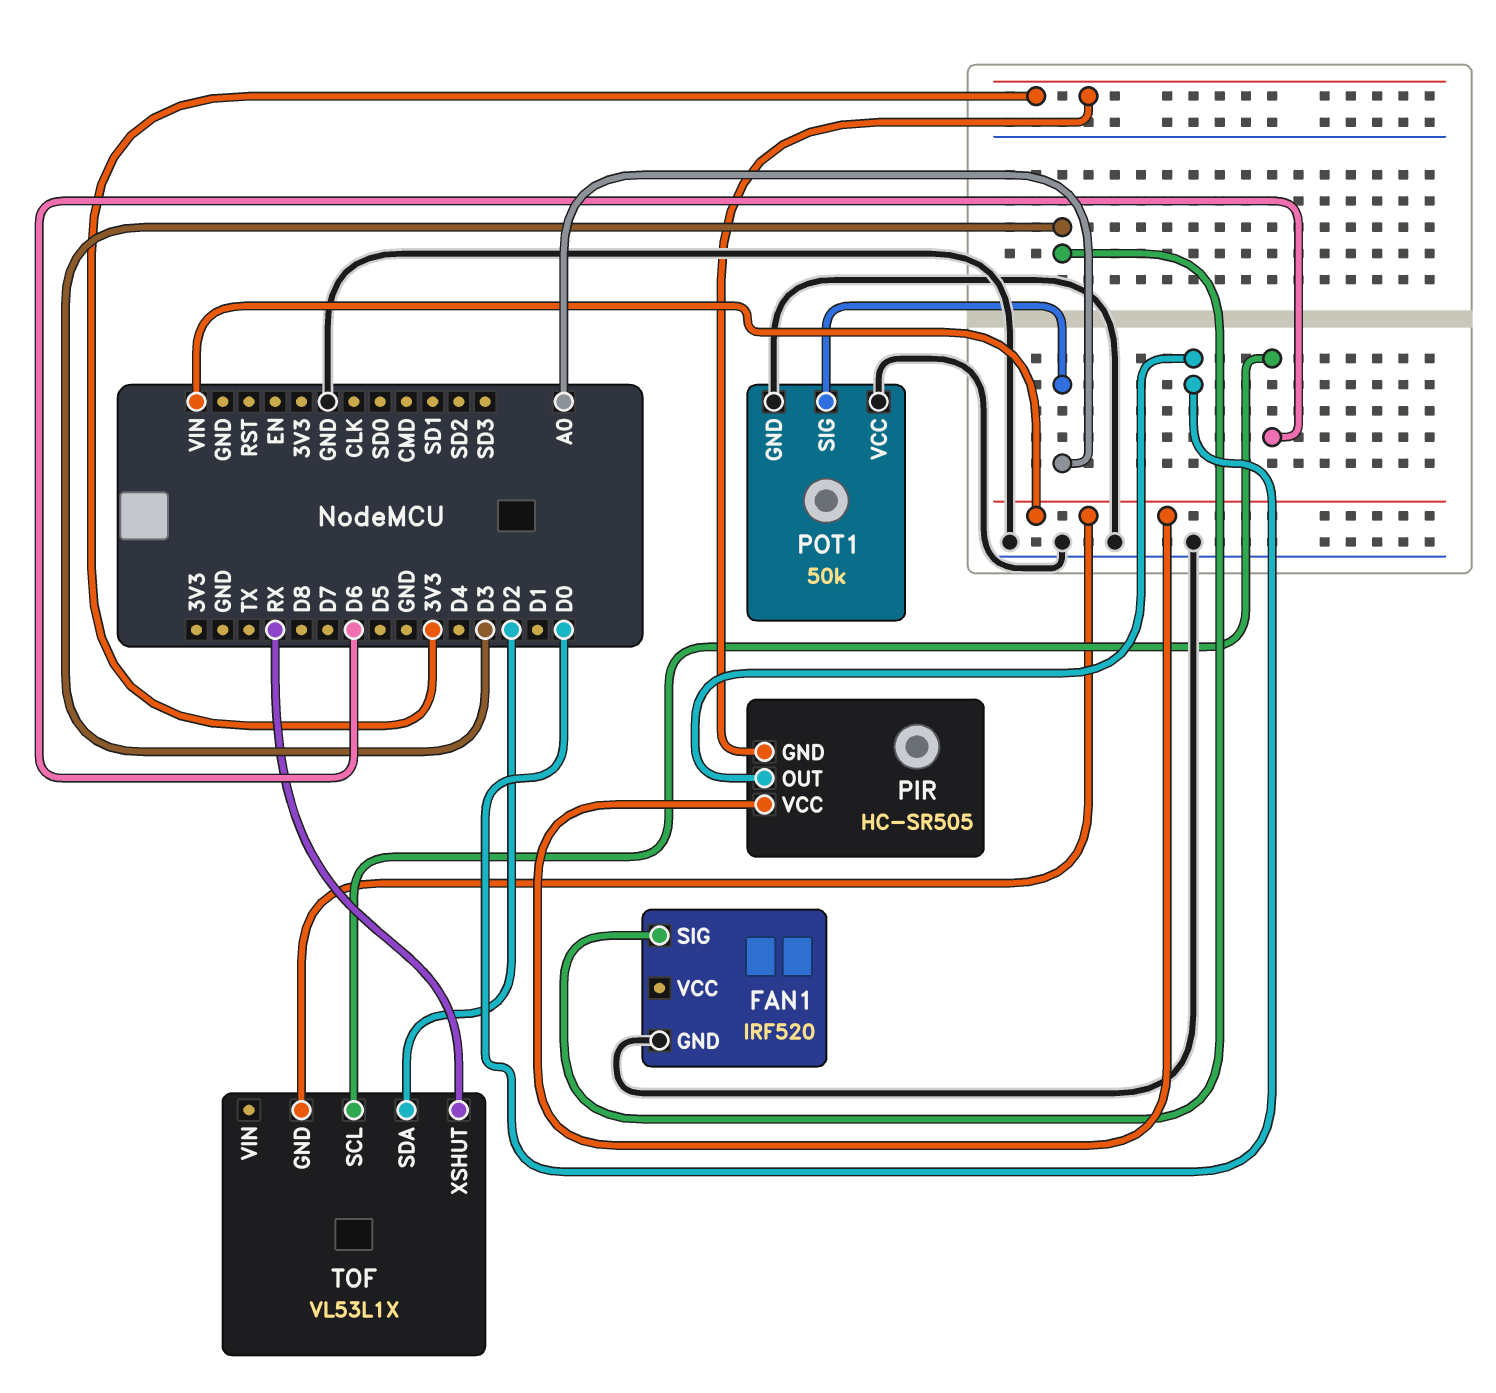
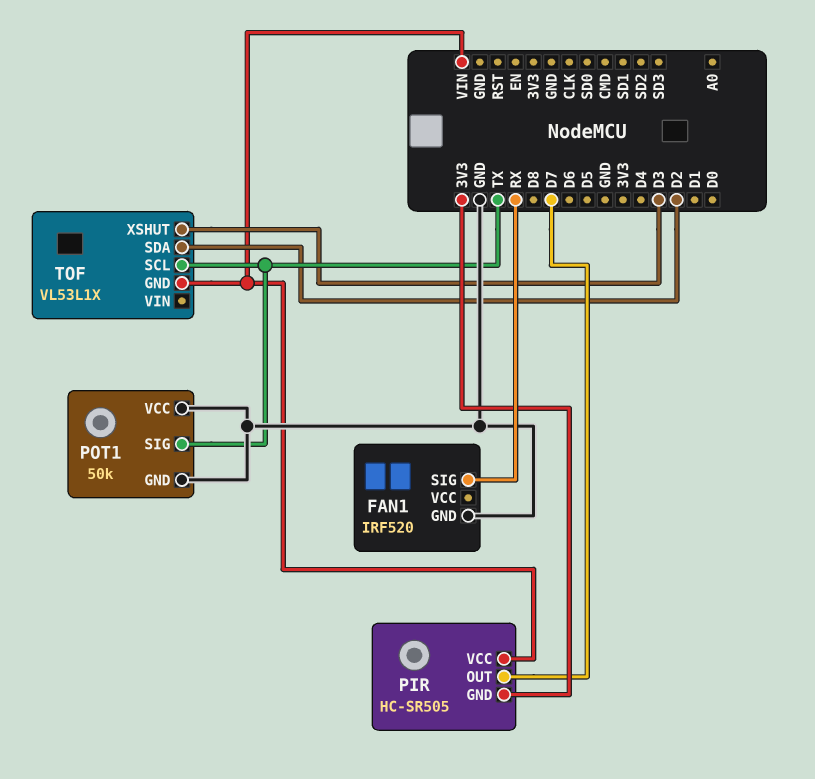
FAN1 pin SIG: D3 -> RX
PIR pin OUT: D0 -> D7
POT1 pin SIG: A0 -> TX
TOF pin SCL: D6 -> TX
TOF pin XSHUT: RX -> D3

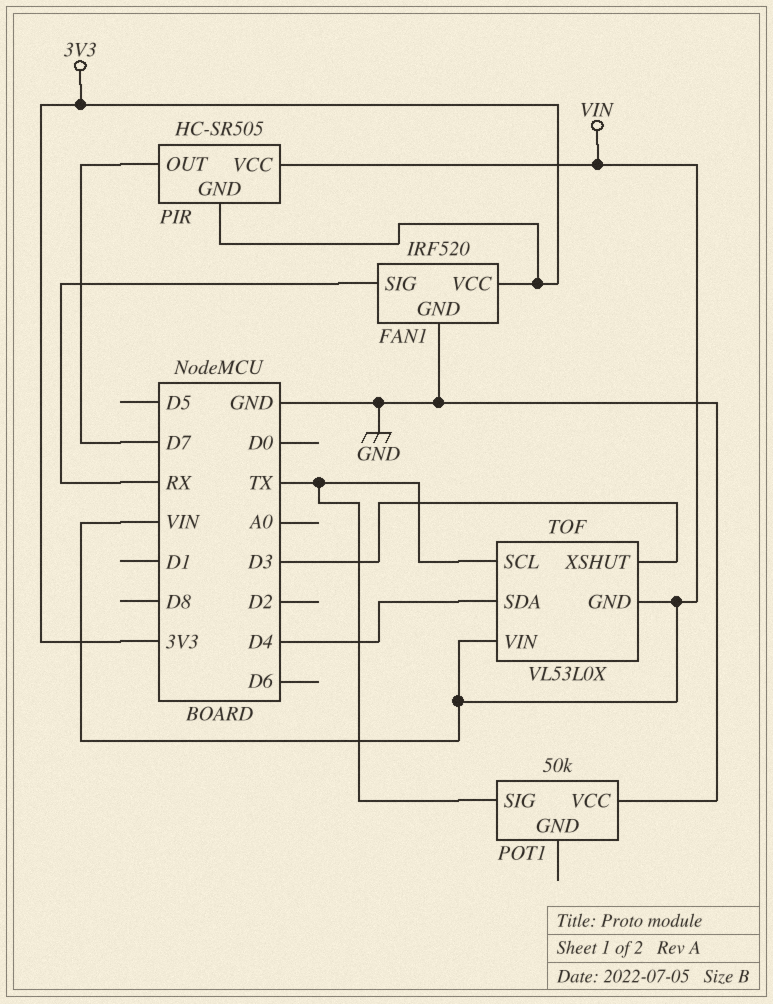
FAN1 pin VCC: none -> 3V3
POT1 pin GND: GND -> none
TOF: VL53L1X -> VL53L0X
TOF pin SDA: D2 -> D4
TOF pin VIN: none -> VIN

